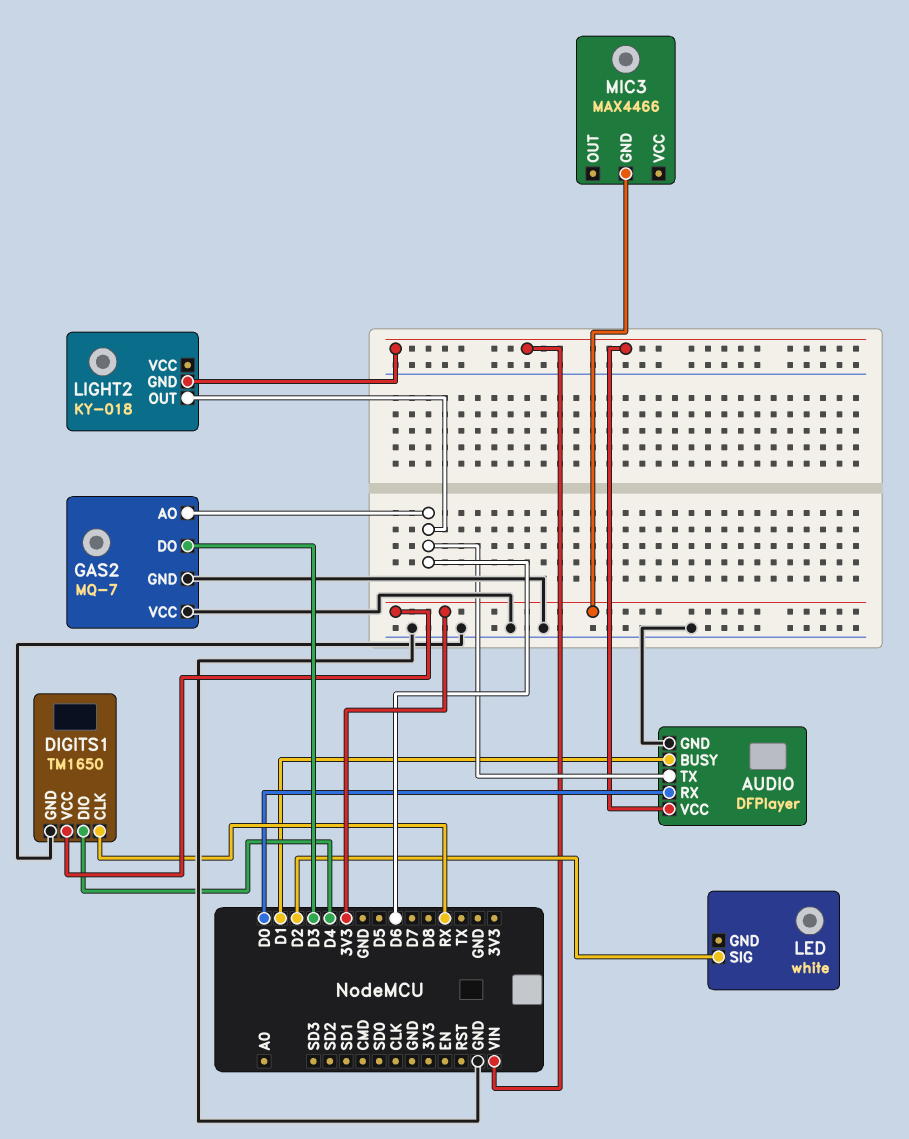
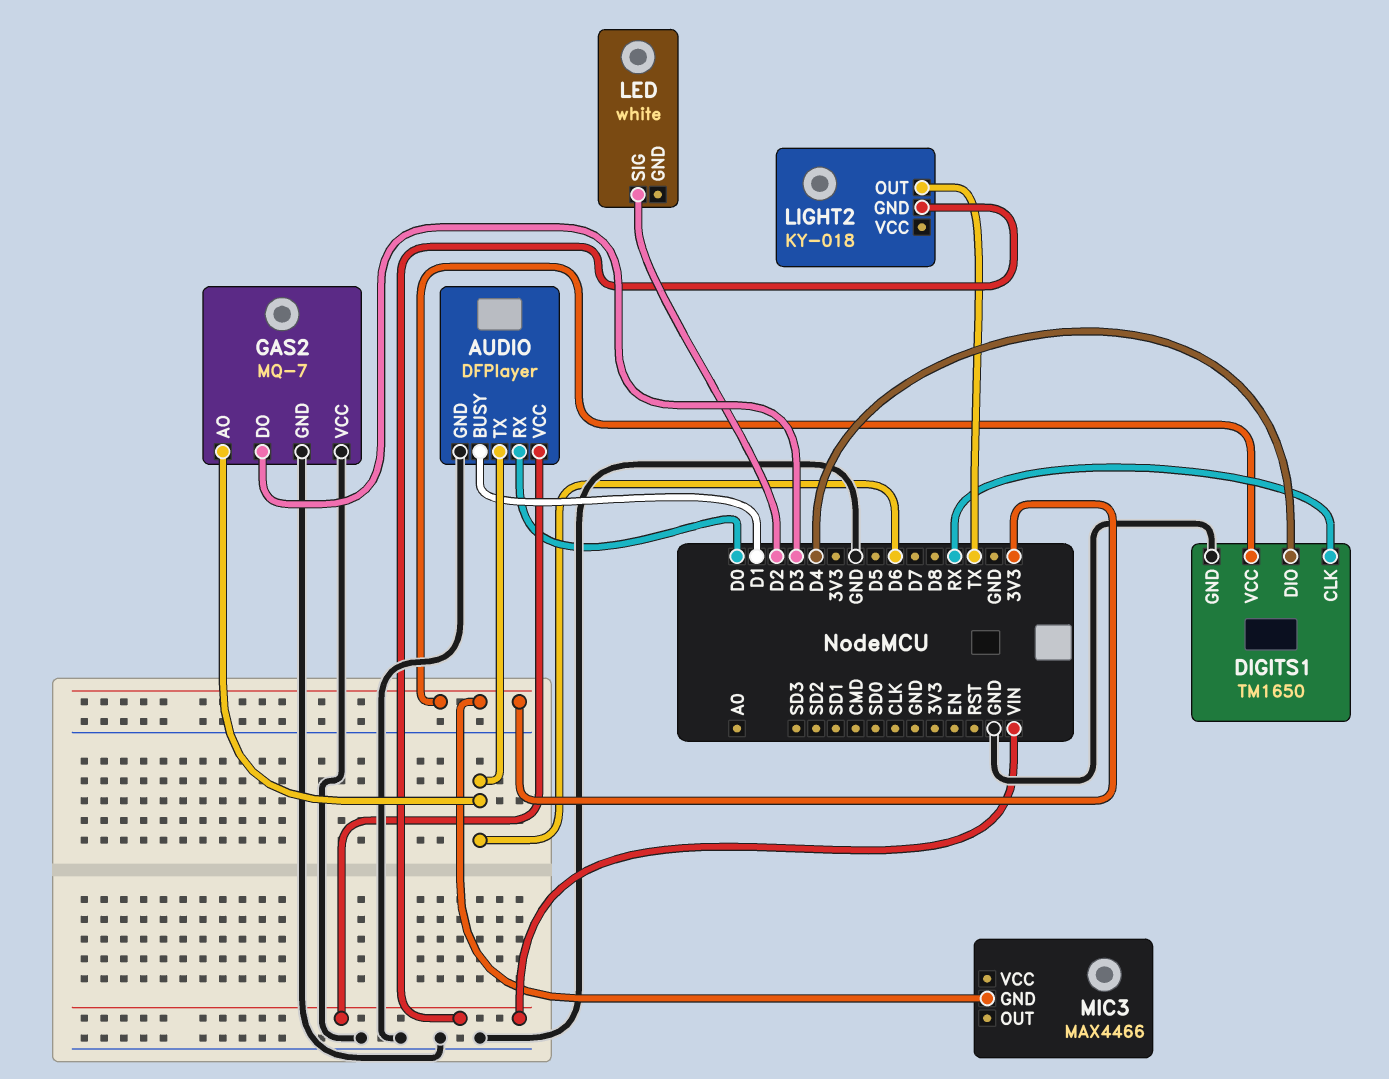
LIGHT2 pin OUT: D6 -> TX

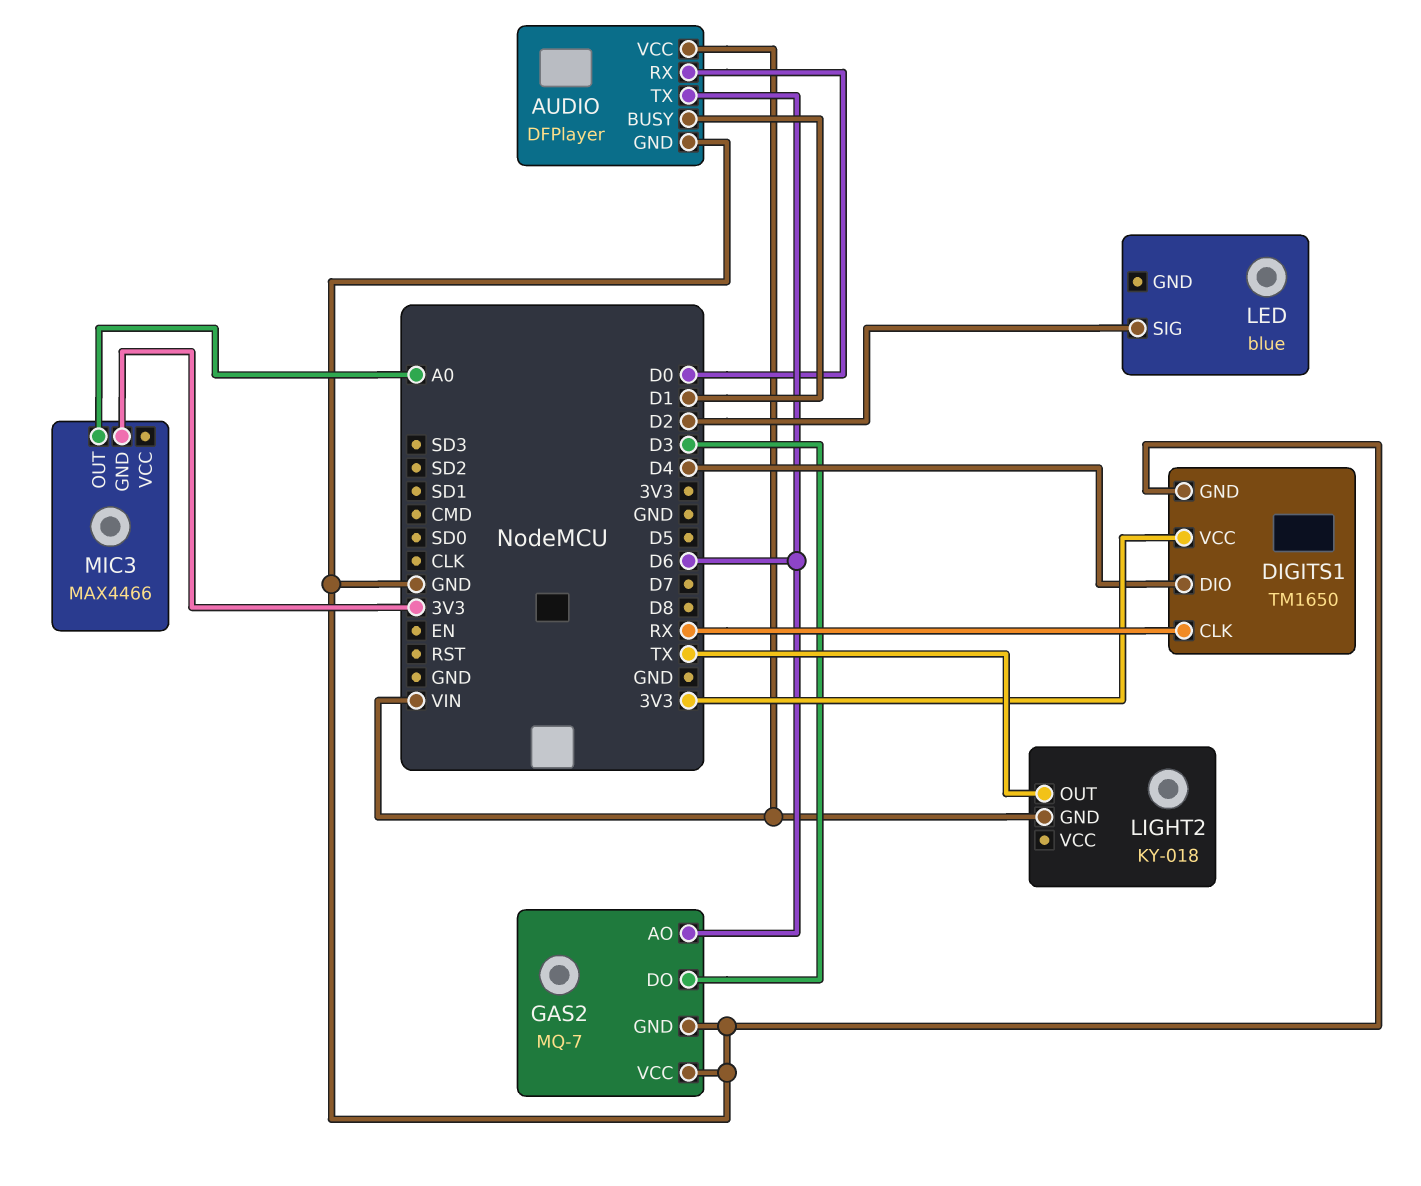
LED: white -> blue
MIC3 pin OUT: none -> A0

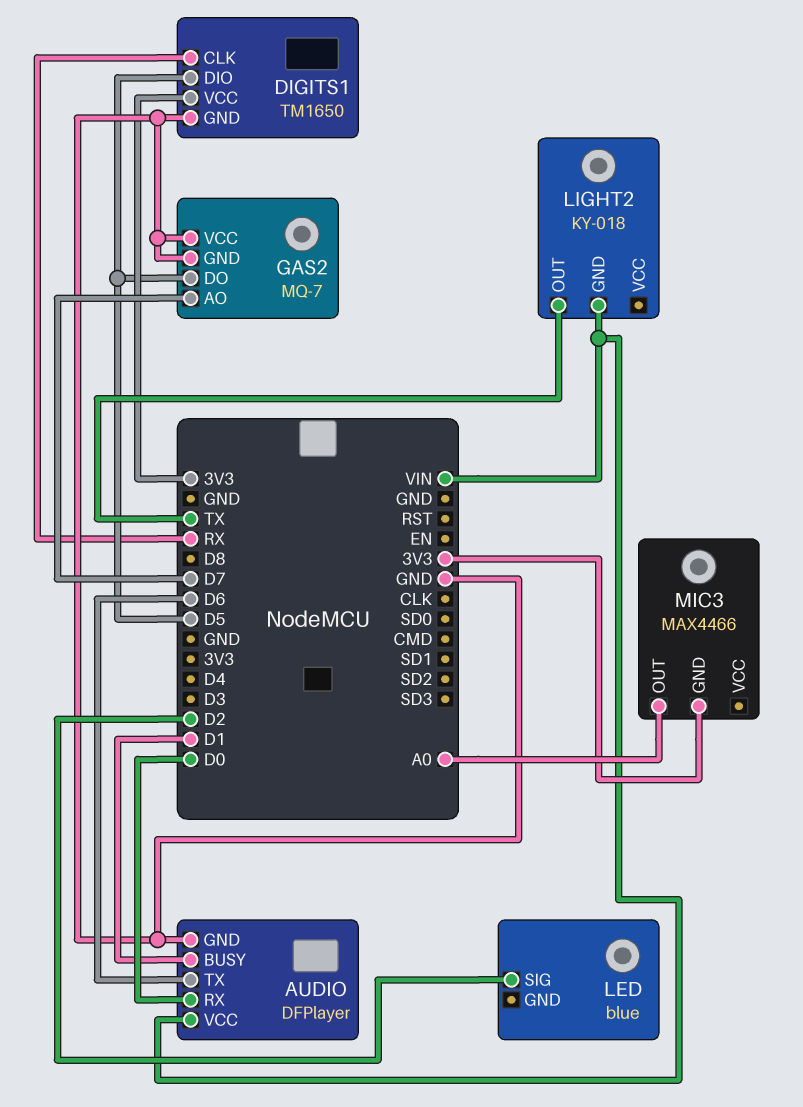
DIGITS1 pin DIO: D4 -> D5
GAS2 pin AO: D6 -> D7
GAS2 pin DO: D3 -> D5

